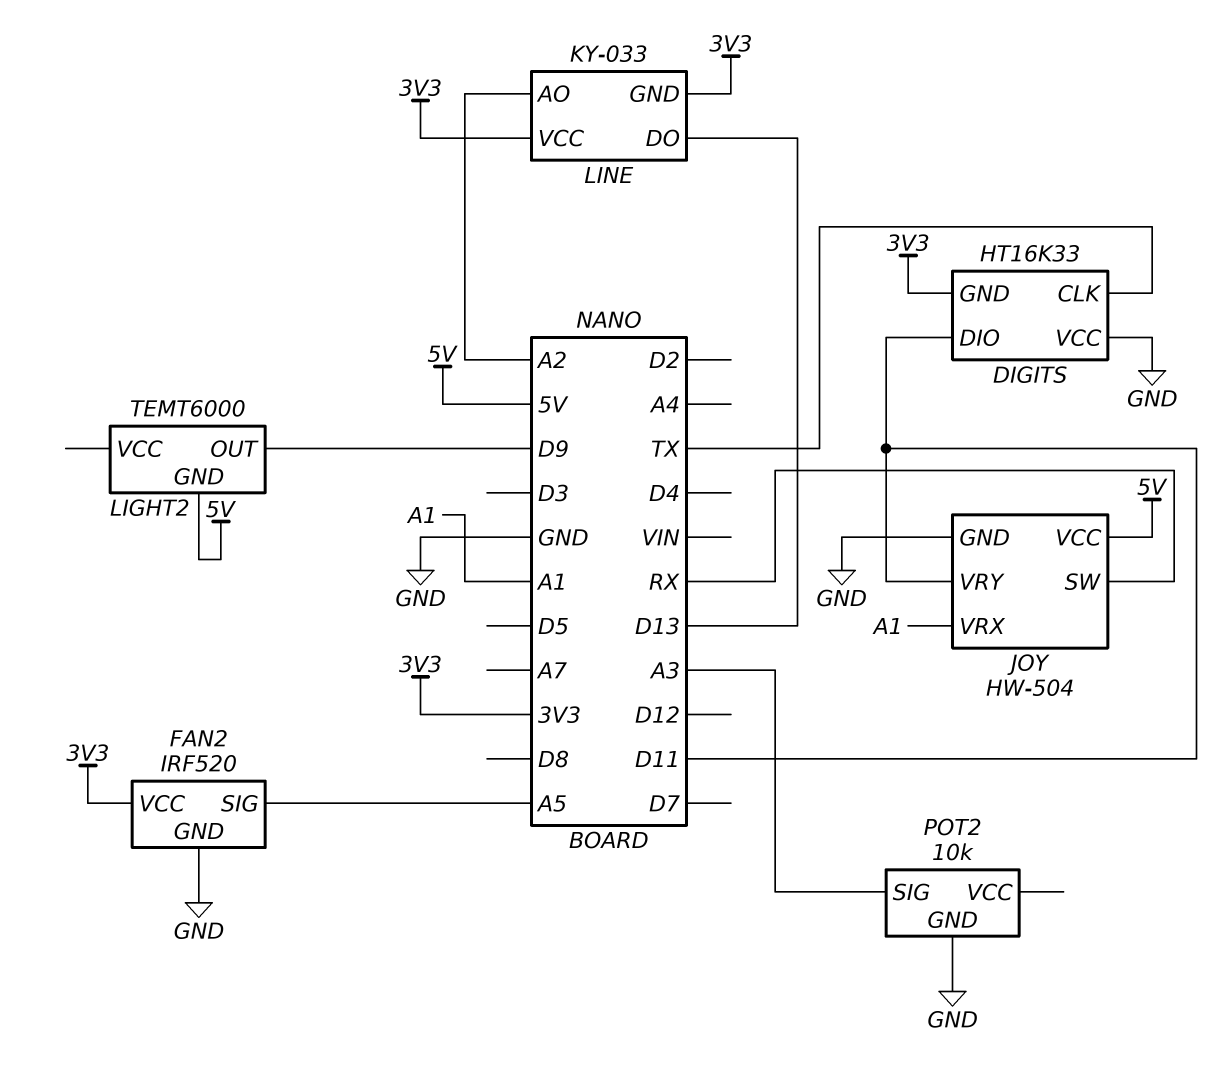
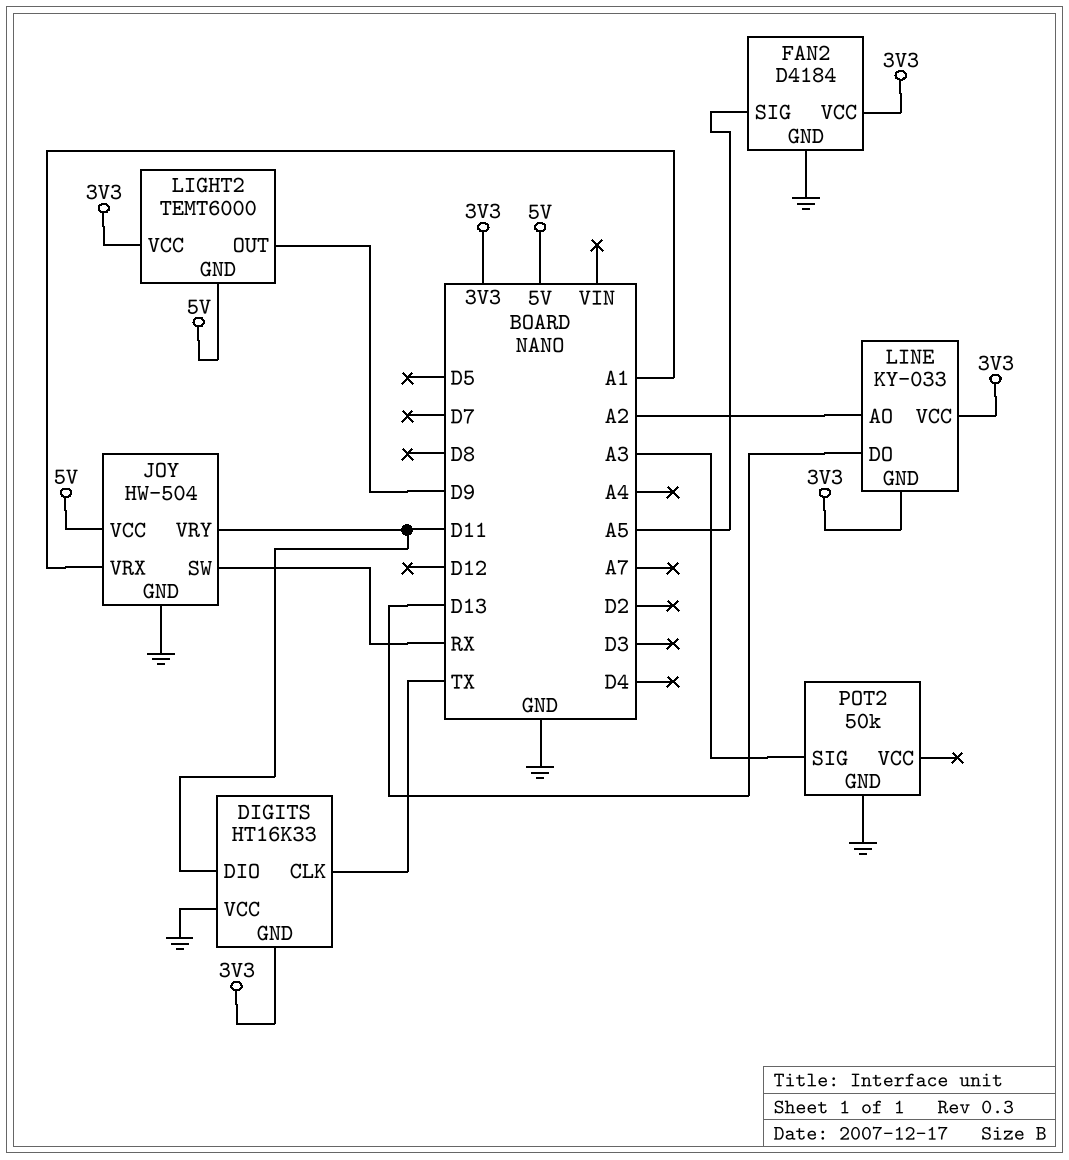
FAN2: IRF520 -> D4184
LIGHT2 pin VCC: none -> 3V3
POT2: 10k -> 50k

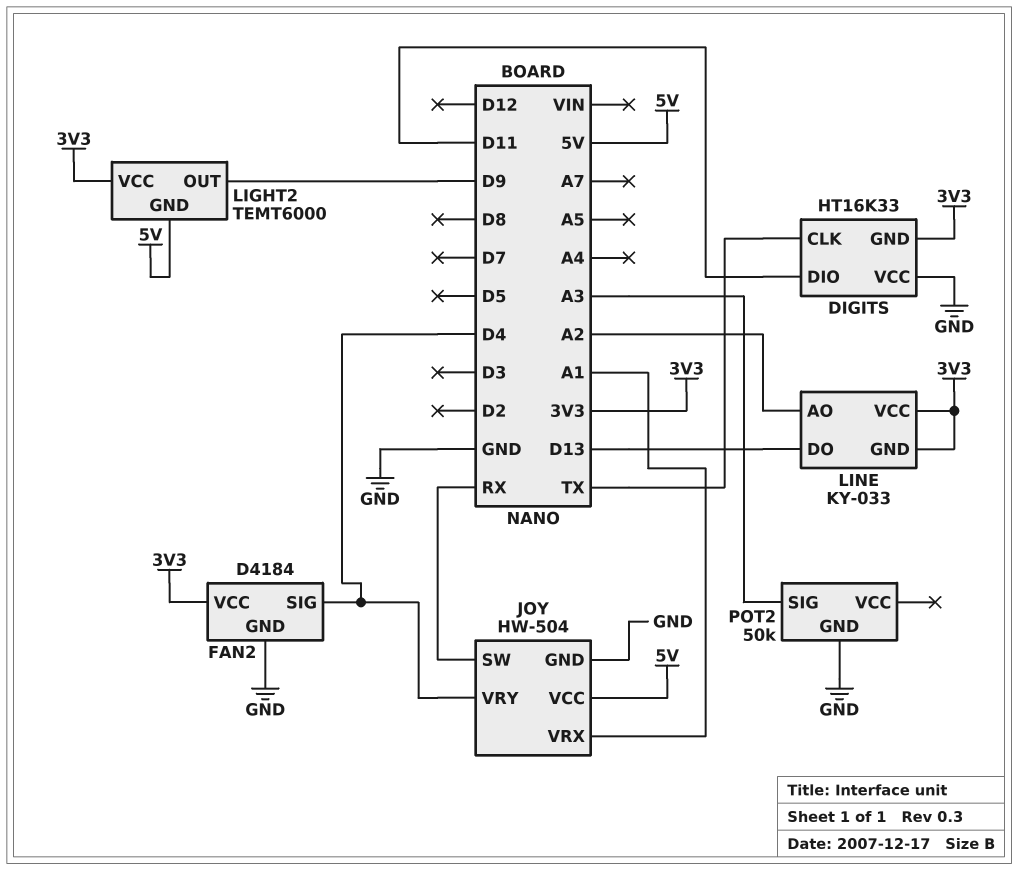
FAN2 pin SIG: A5 -> D4
JOY pin VRY: D11 -> D4

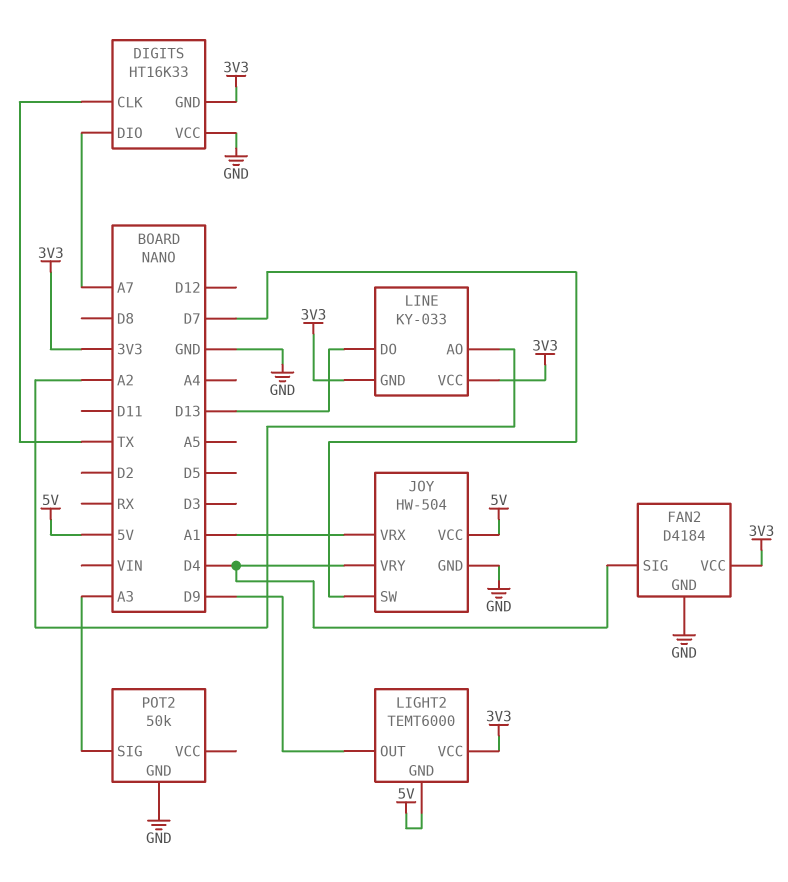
DIGITS pin DIO: D11 -> A7
JOY pin SW: RX -> D7

